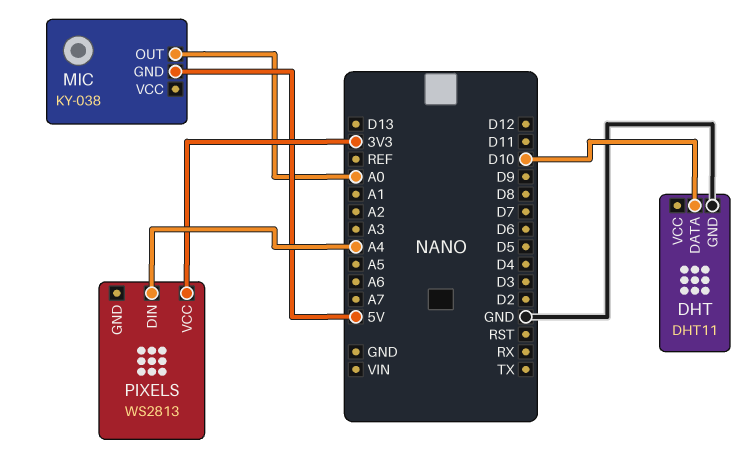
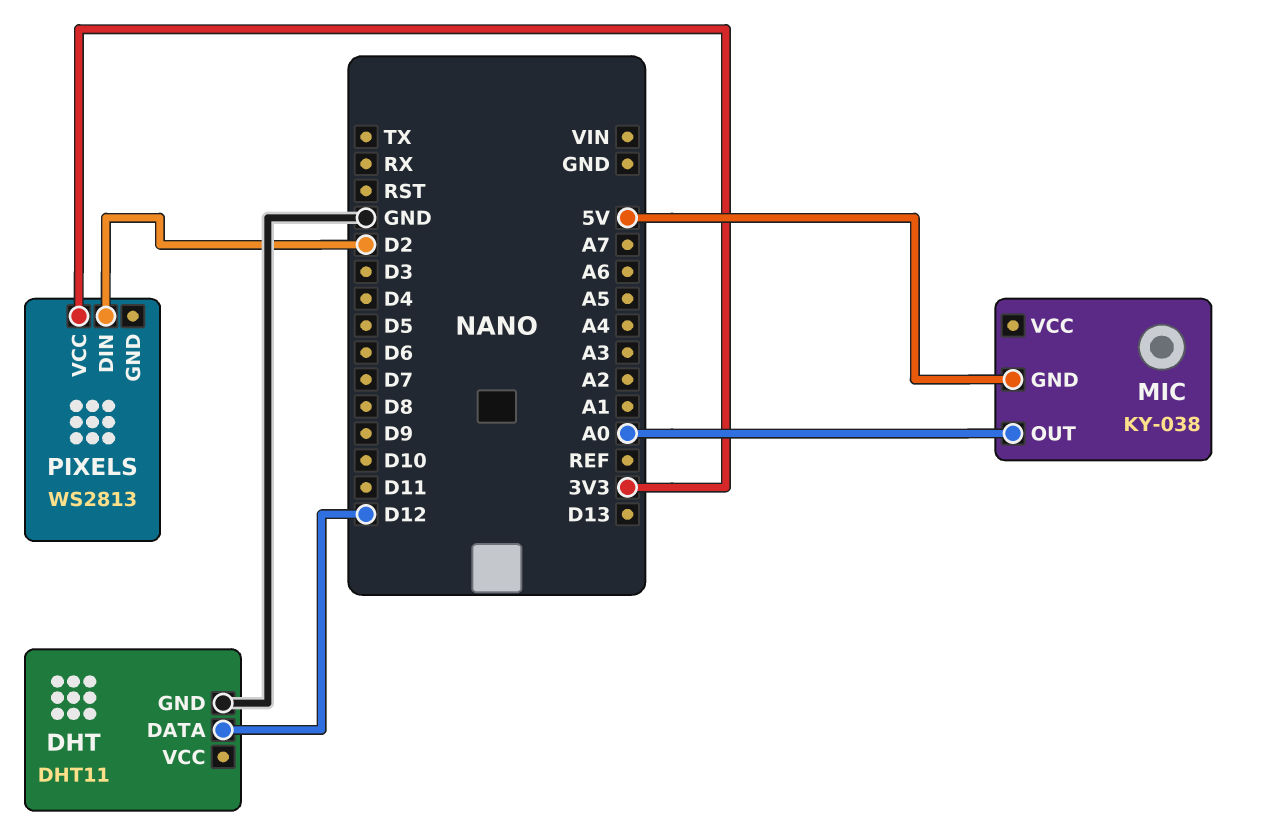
DHT pin DATA: D10 -> D12
PIXELS pin DIN: A4 -> D2

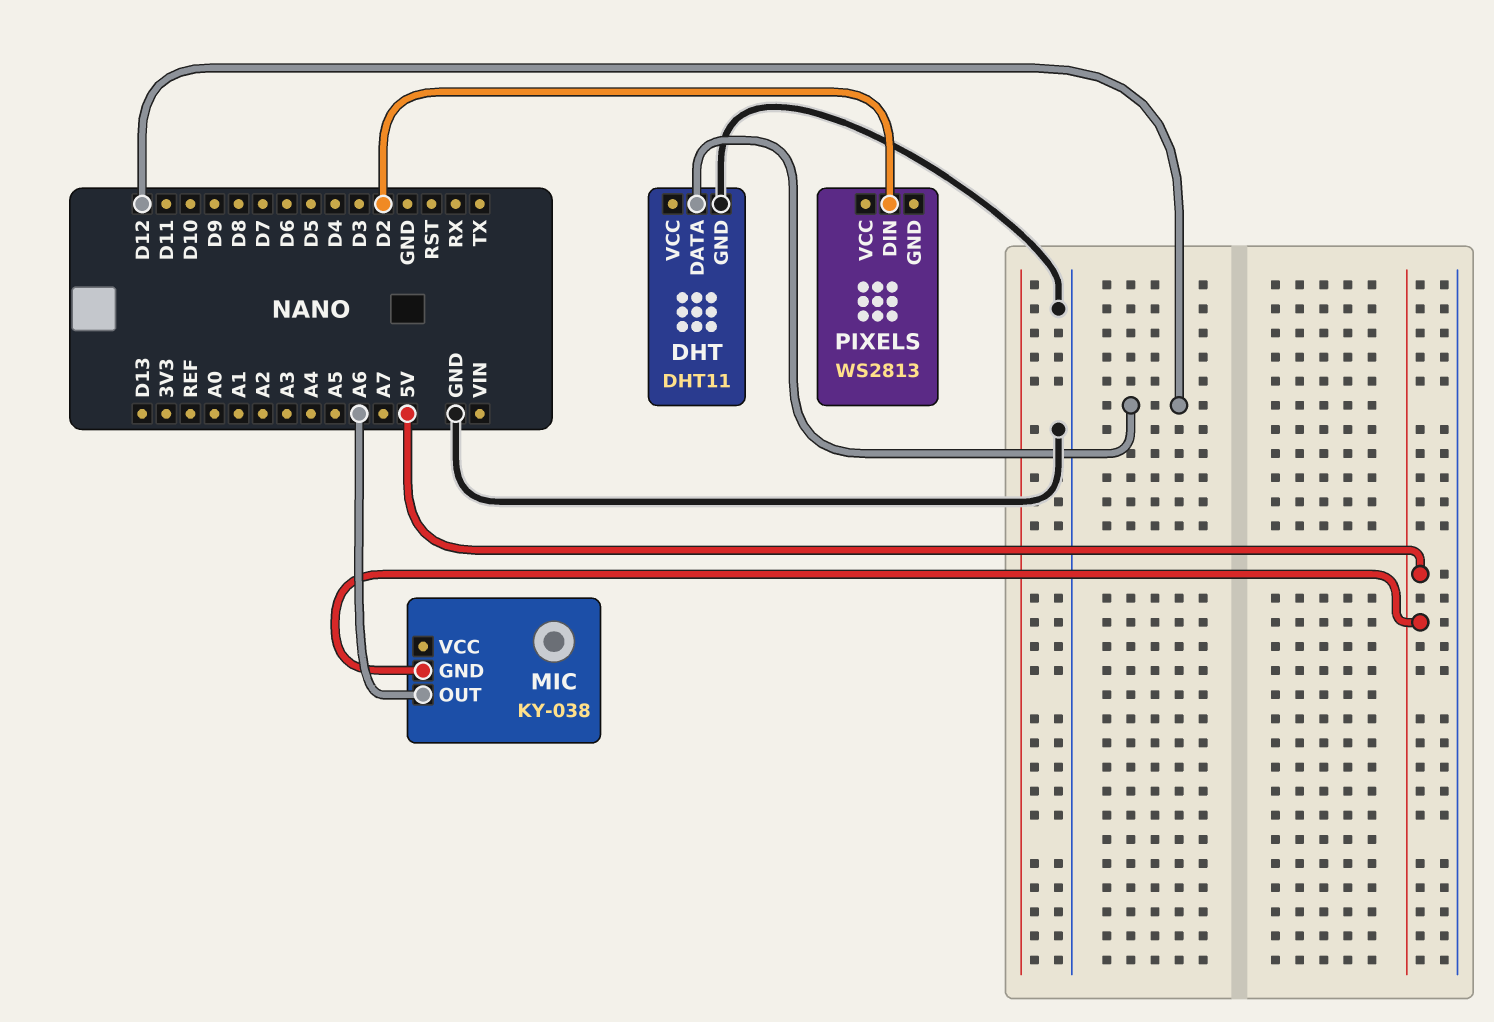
MIC pin OUT: A0 -> A6
PIXELS pin VCC: 3V3 -> none

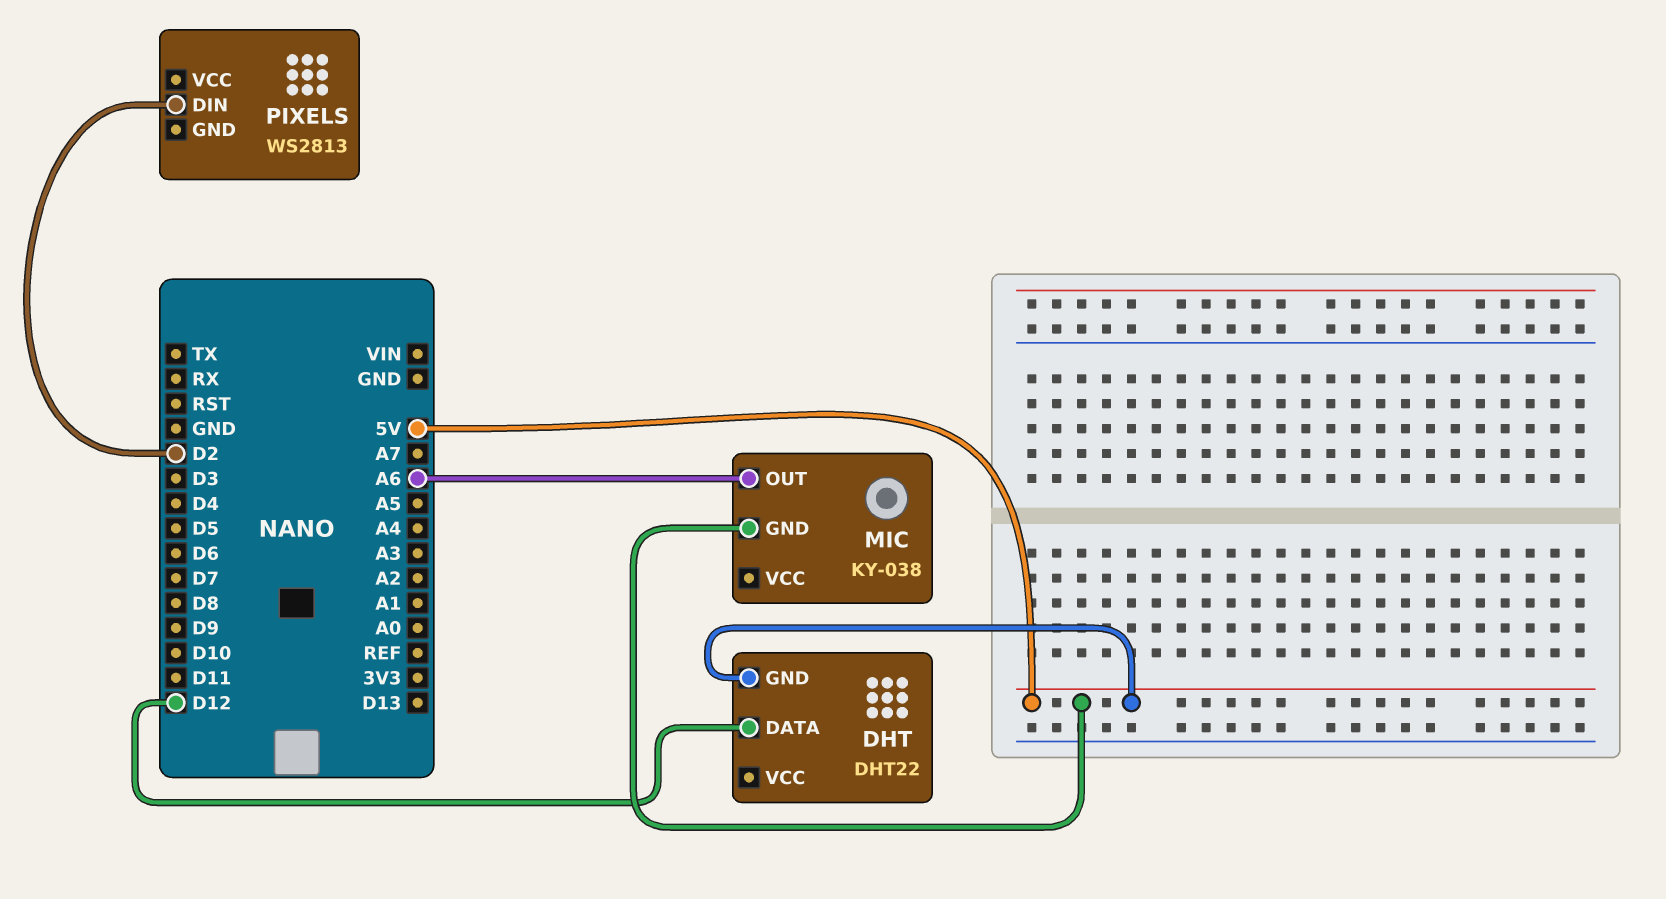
DHT: DHT11 -> DHT22
DHT pin GND: GND -> 5V

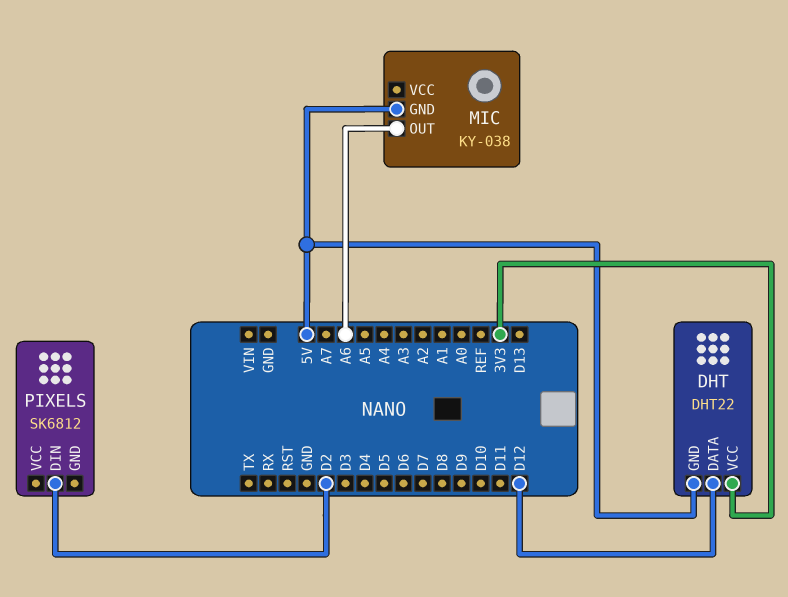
DHT pin VCC: none -> 3V3
PIXELS: WS2813 -> SK6812

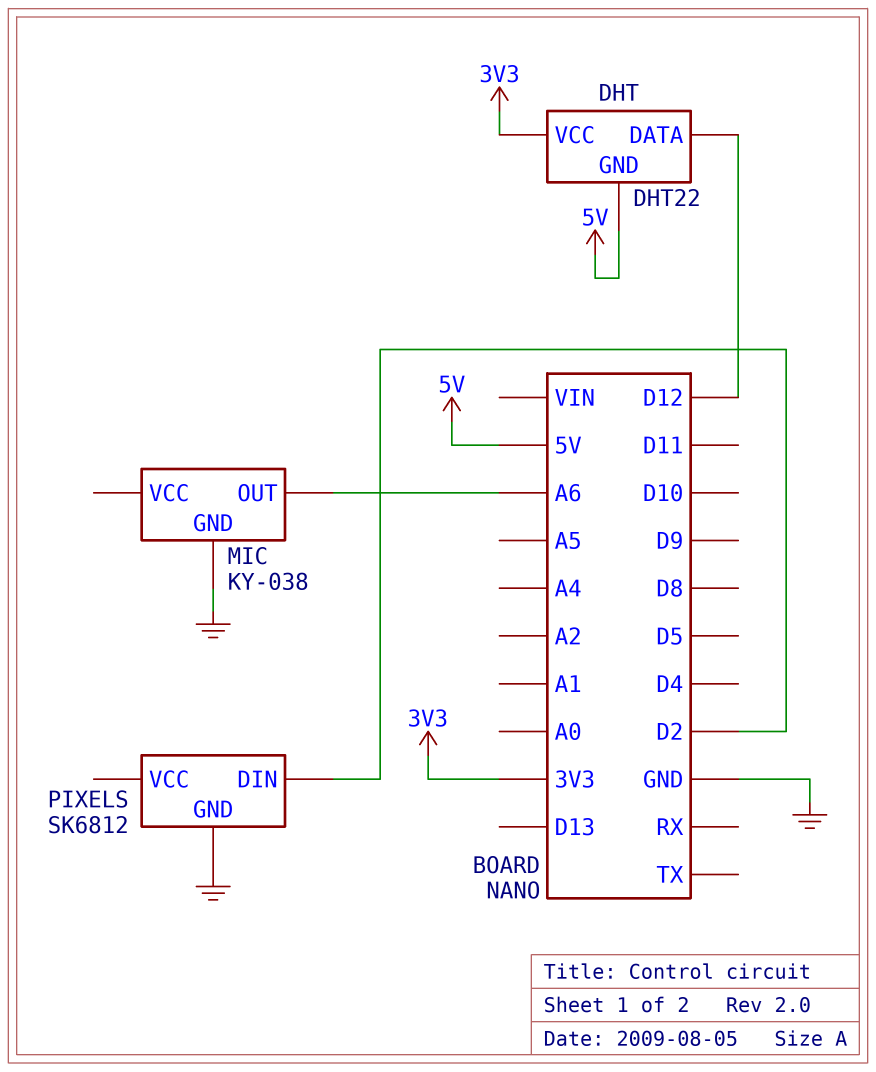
MIC pin GND: 5V -> GND
PIXELS pin GND: none -> GND

